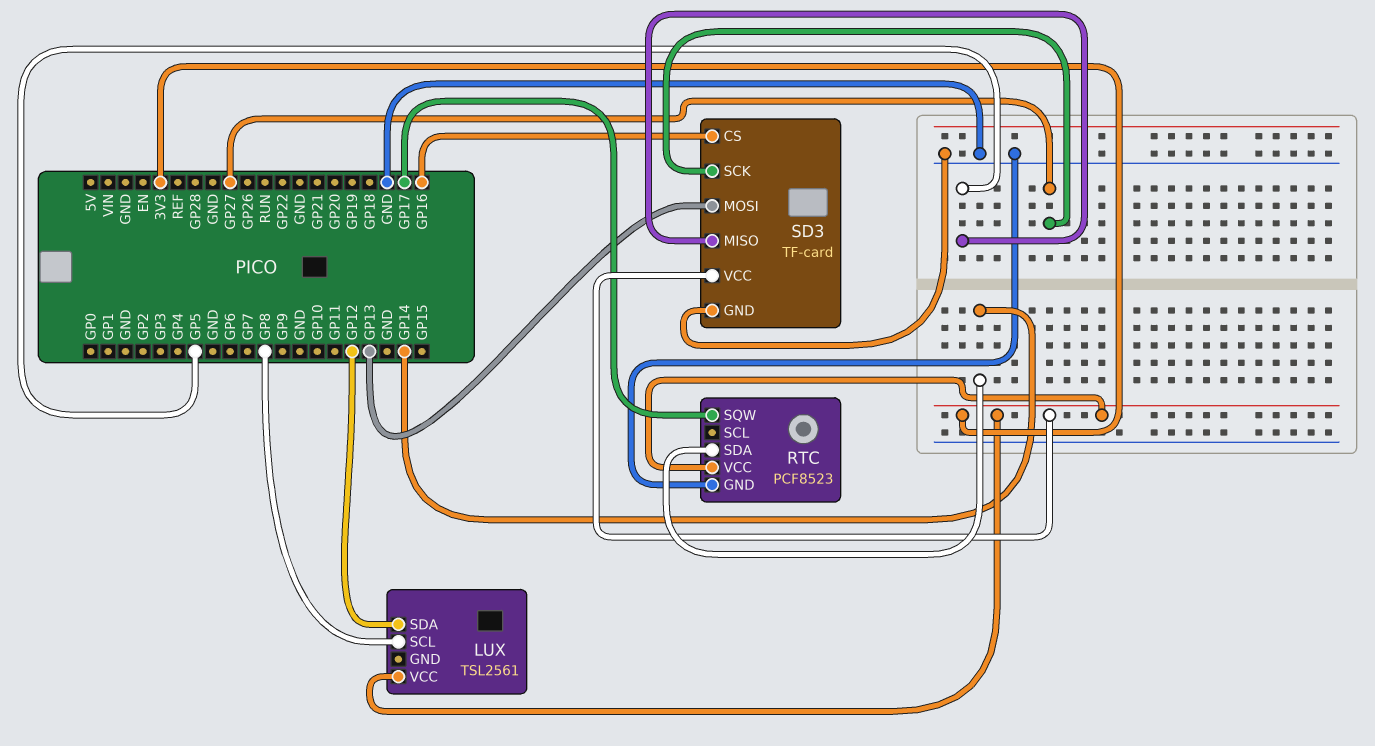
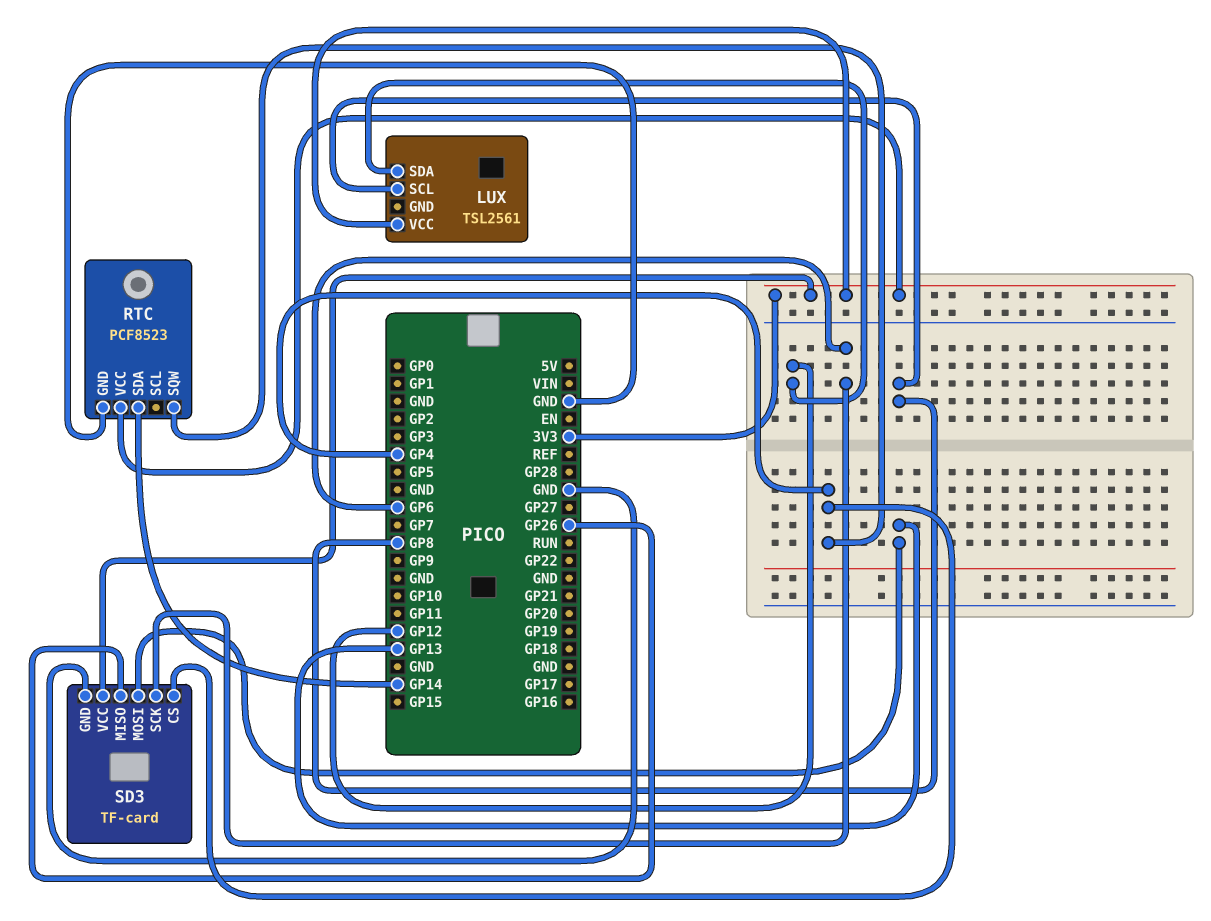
RTC pin SQW: GP17 -> GP4
SD3 pin CS: GP16 -> GP4
SD3 pin MISO: GP5 -> GP26
SD3 pin SCK: GP27 -> GP6

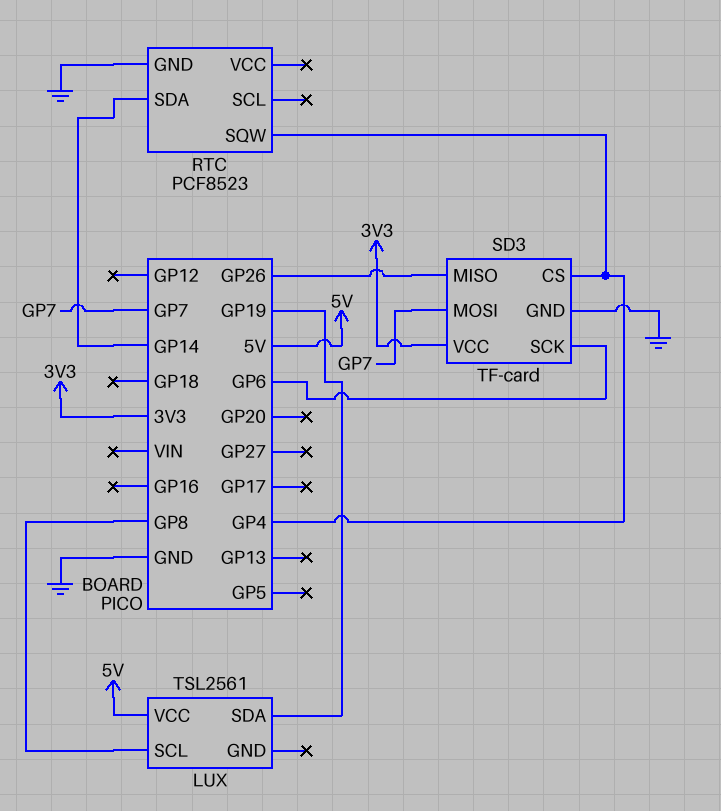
LUX pin SDA: GP12 -> GP19
LUX pin VCC: 3V3 -> 5V
RTC pin VCC: 3V3 -> none
SD3 pin MOSI: GP13 -> GP7

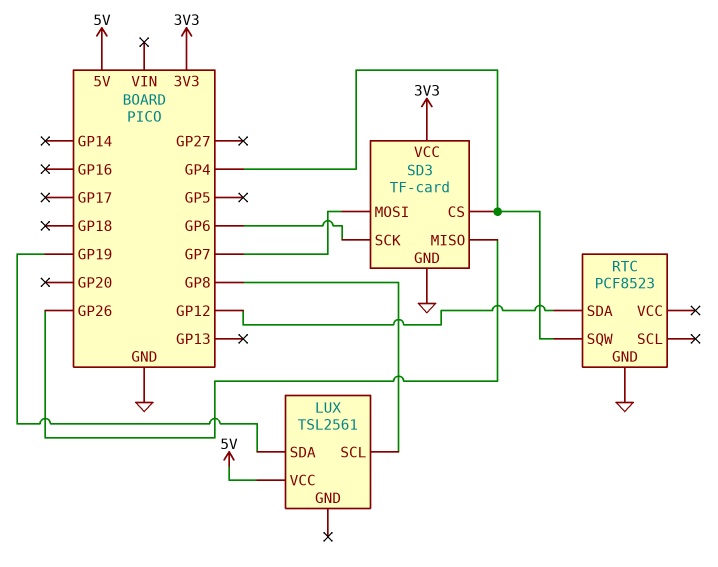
RTC pin SDA: GP14 -> GP12

